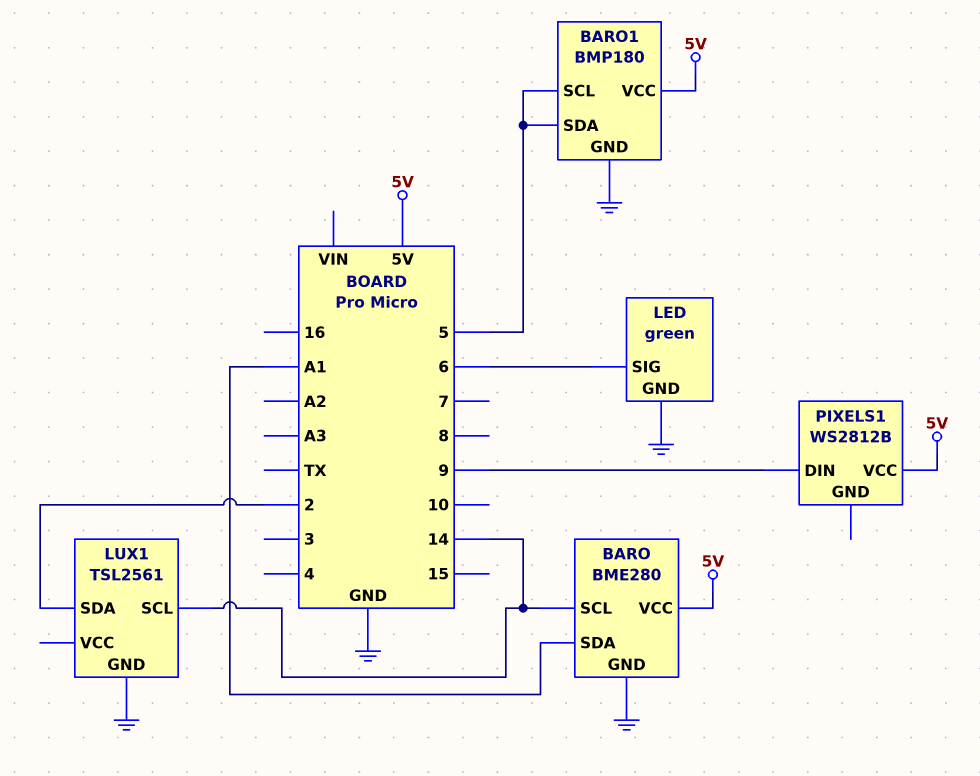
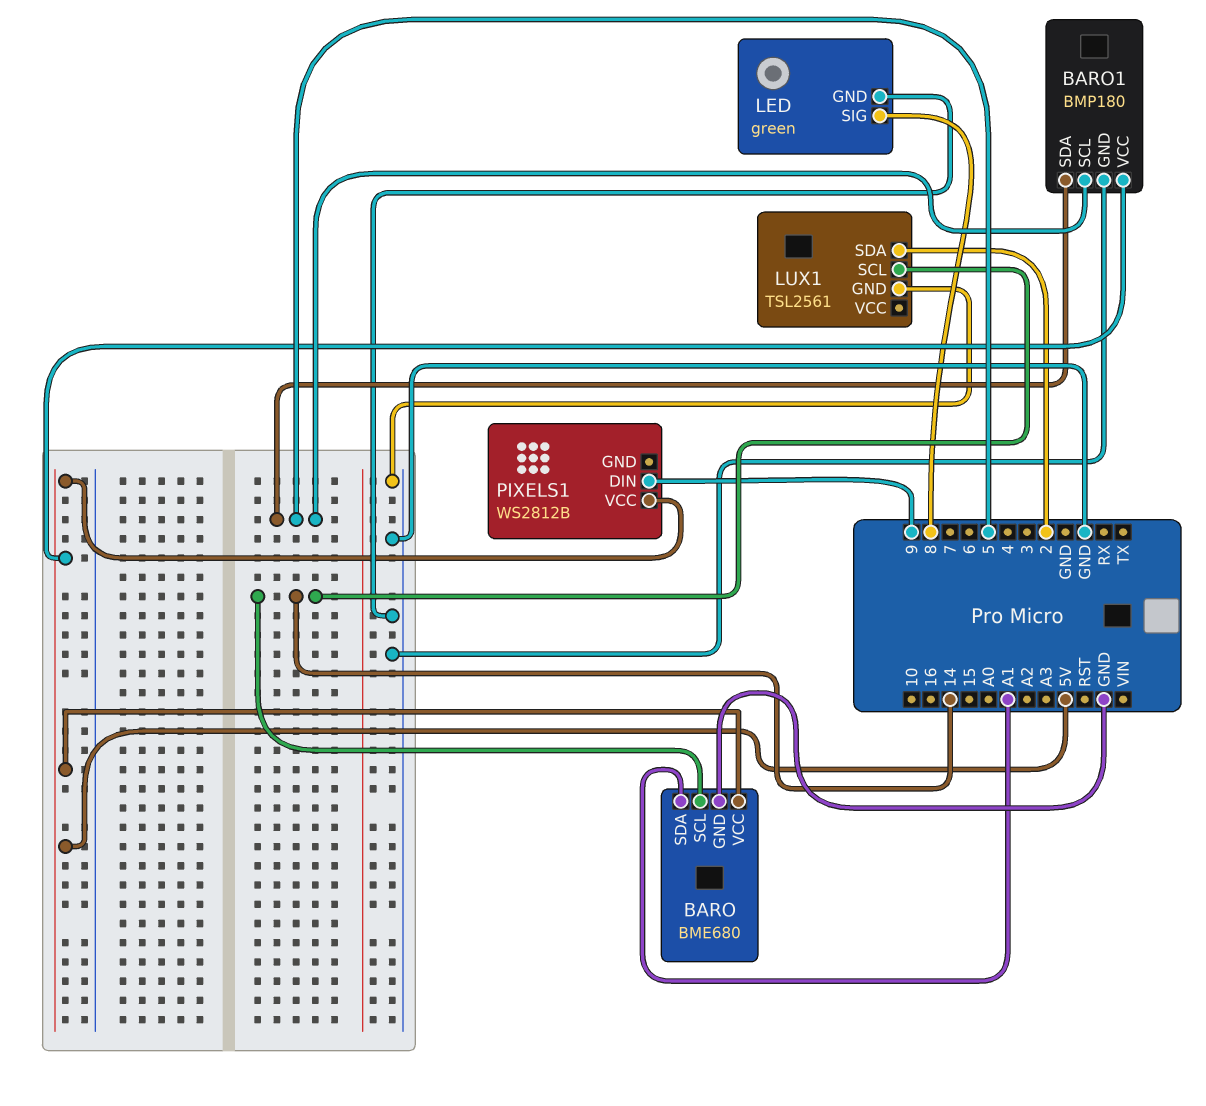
BARO: BME280 -> BME680
LED pin SIG: 6 -> 8

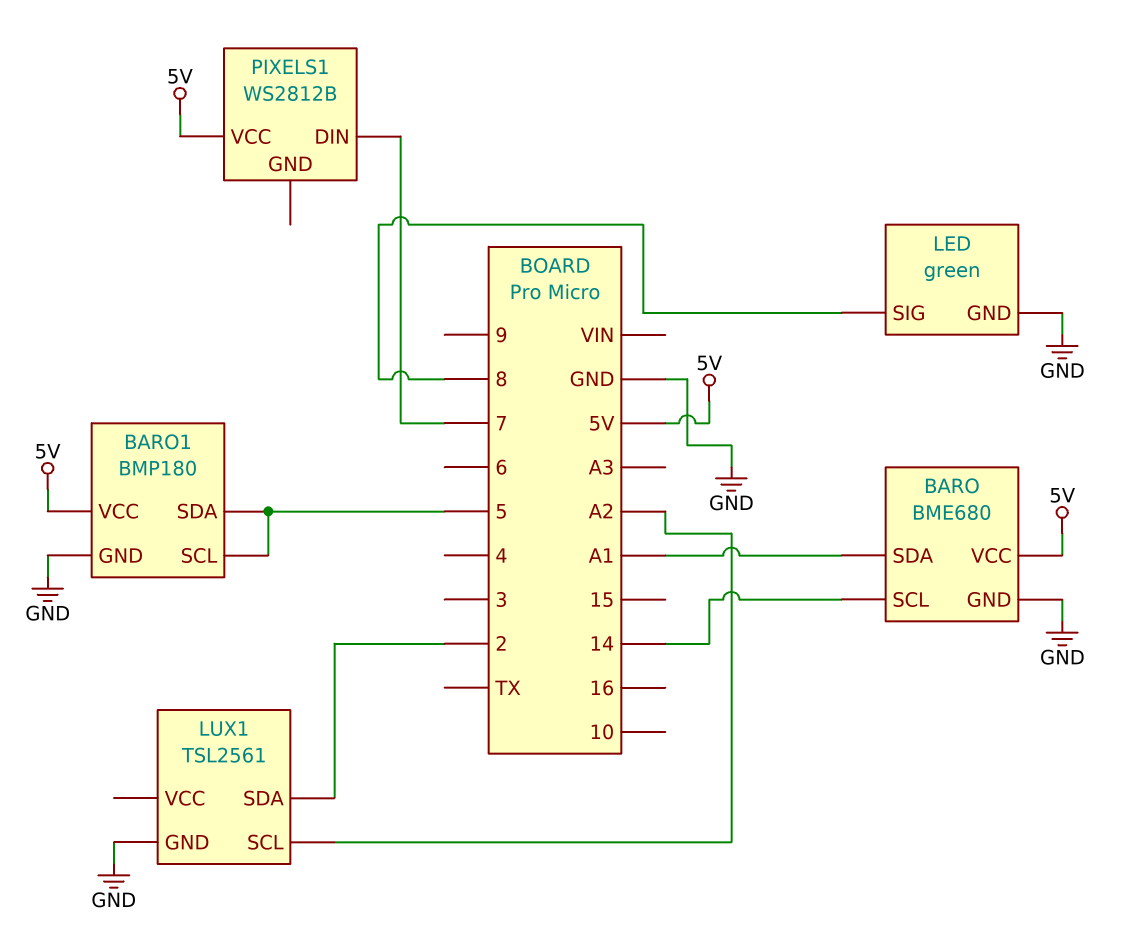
LUX1 pin SCL: 14 -> A2
PIXELS1 pin DIN: 9 -> 7

